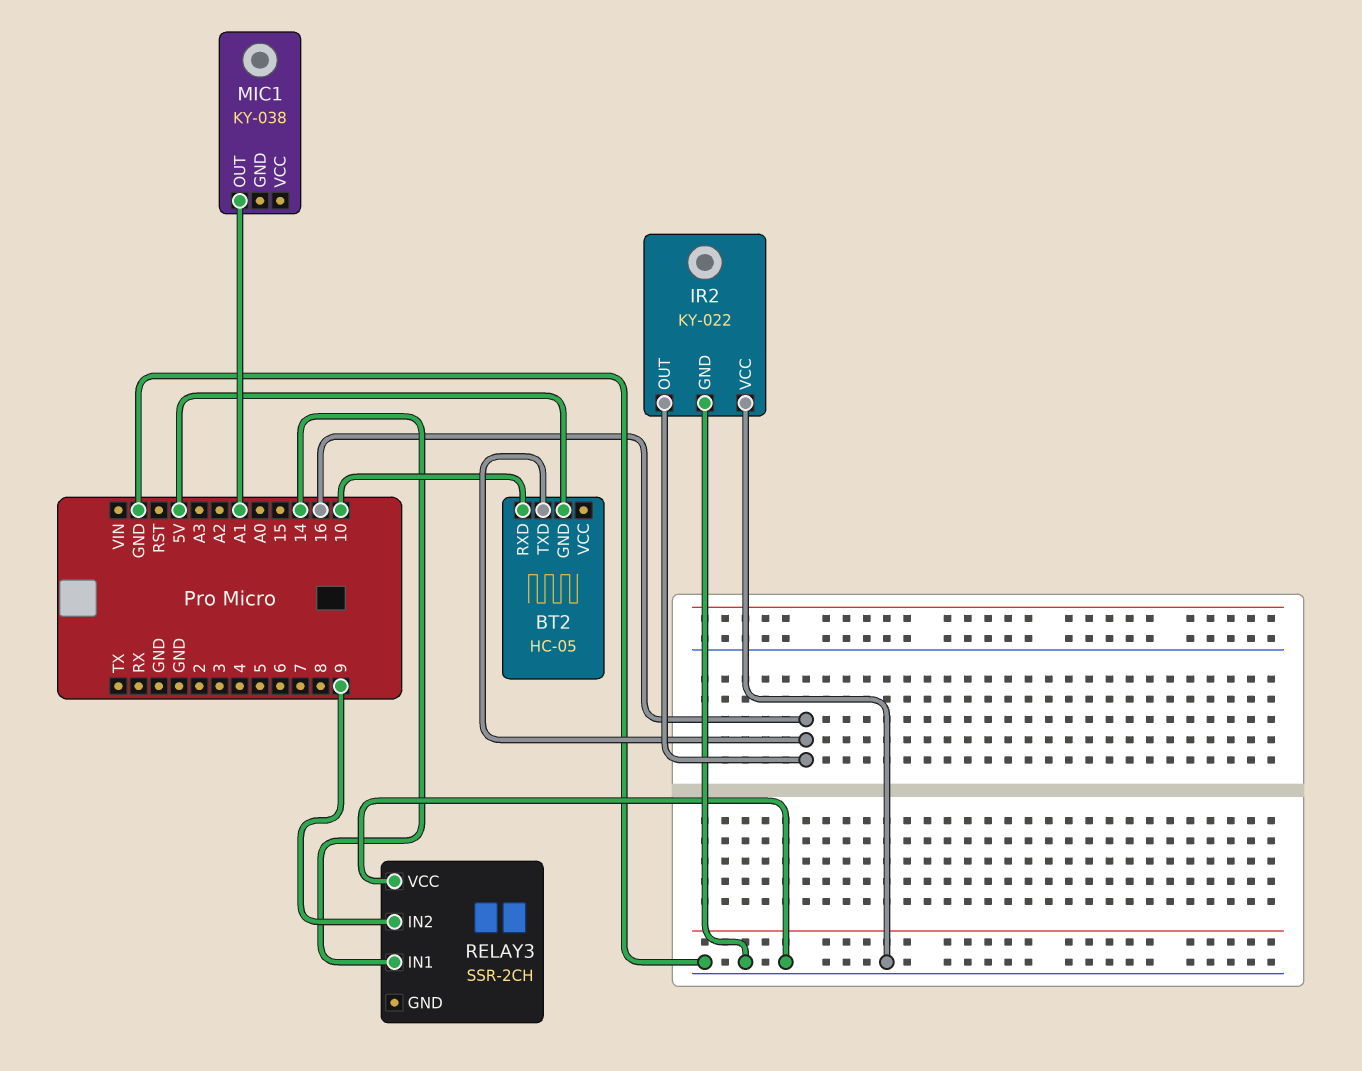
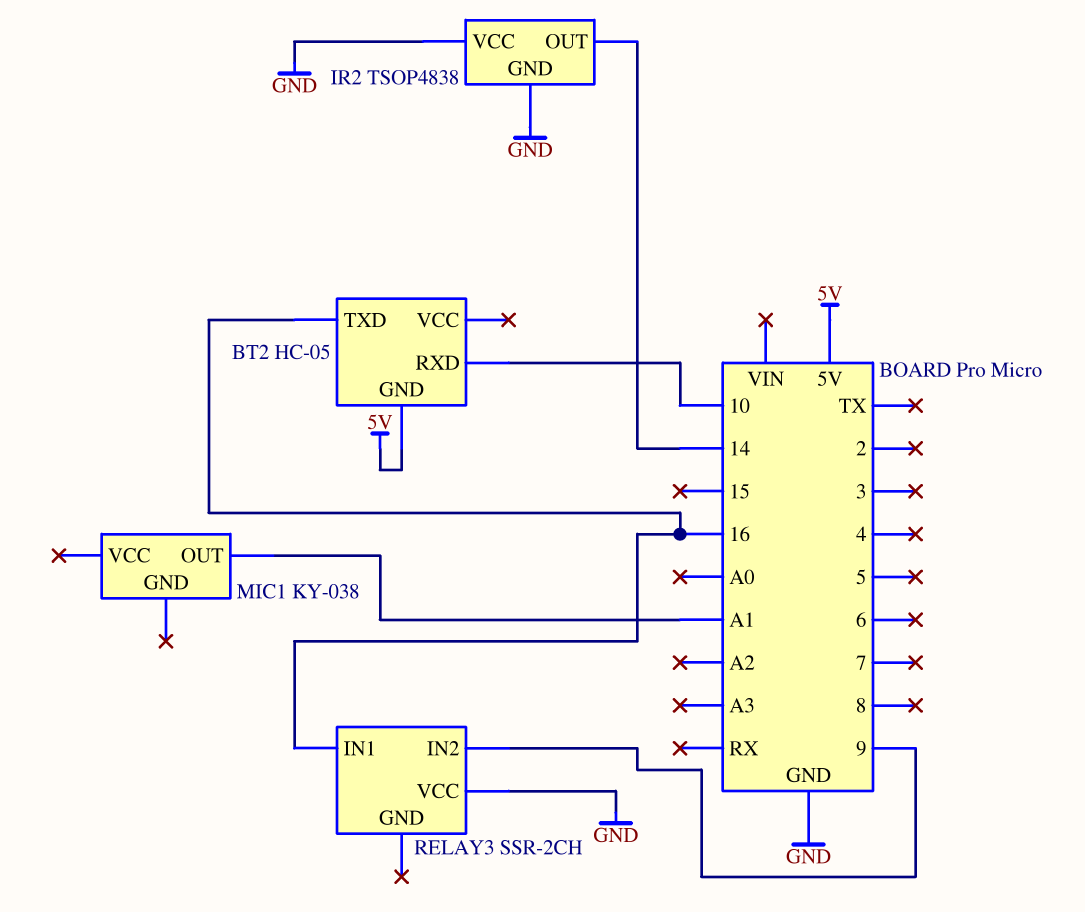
IR2: KY-022 -> TSOP4838
IR2 pin OUT: 16 -> 14
RELAY3 pin IN1: 14 -> 16

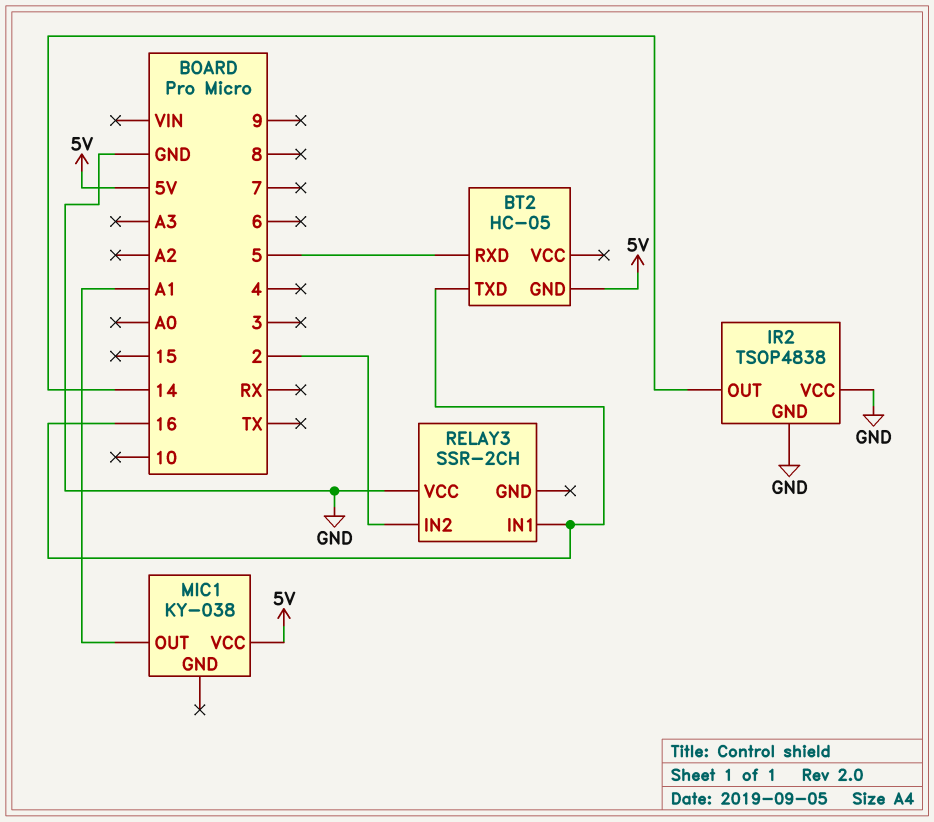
BT2 pin RXD: 10 -> 5
MIC1 pin VCC: none -> 5V
RELAY3 pin IN2: 9 -> 2

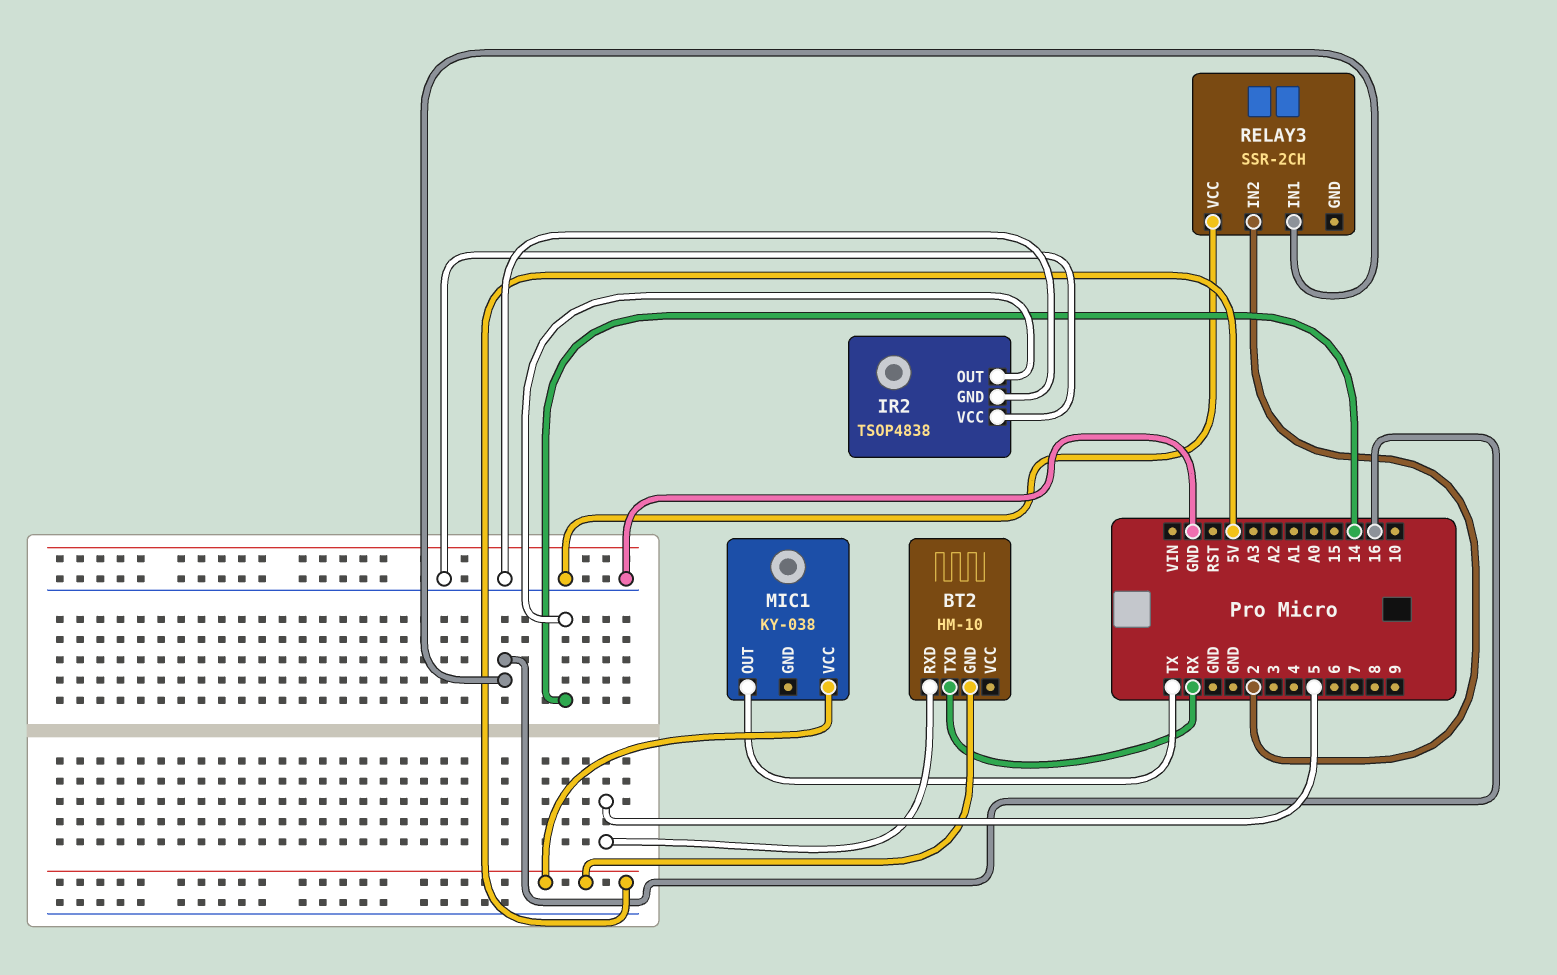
BT2: HC-05 -> HM-10
BT2 pin TXD: 16 -> RX
MIC1 pin OUT: A1 -> TX

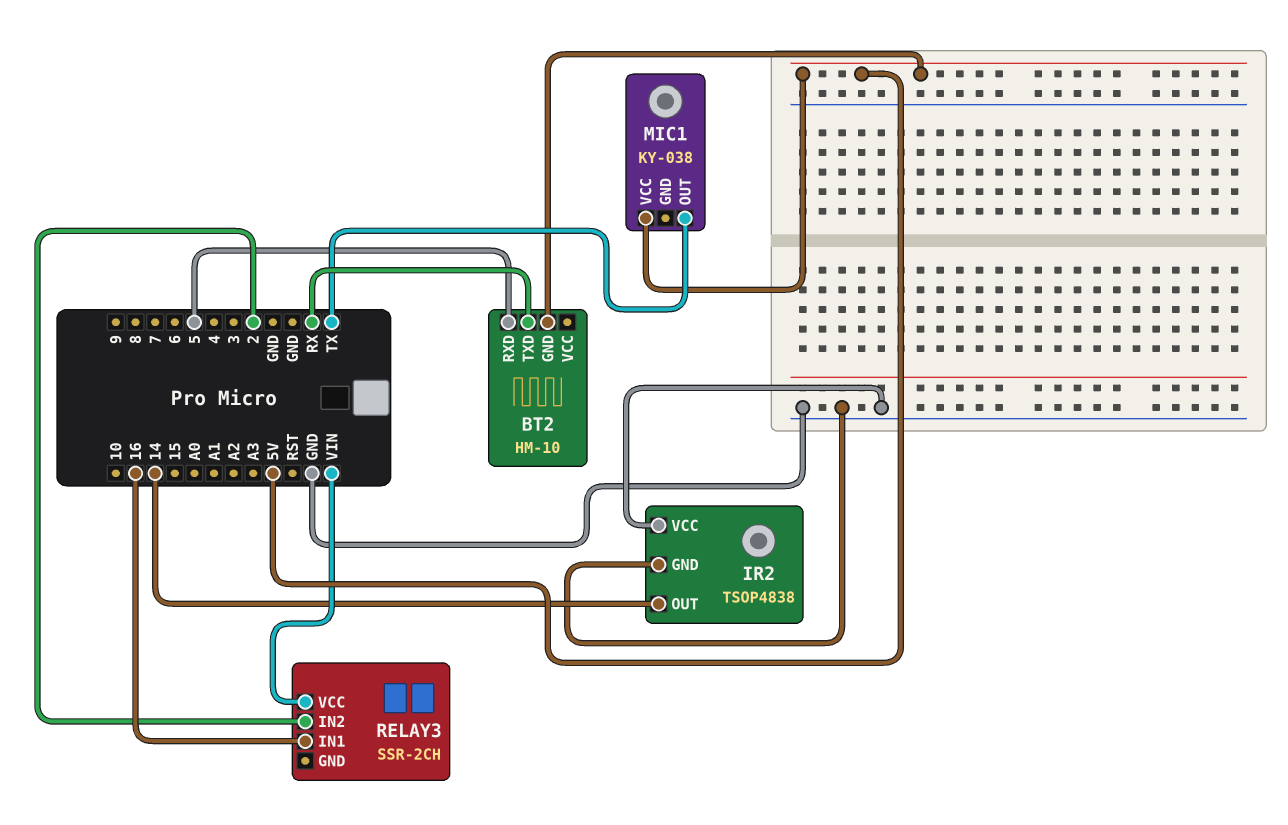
RELAY3 pin VCC: GND -> VIN

